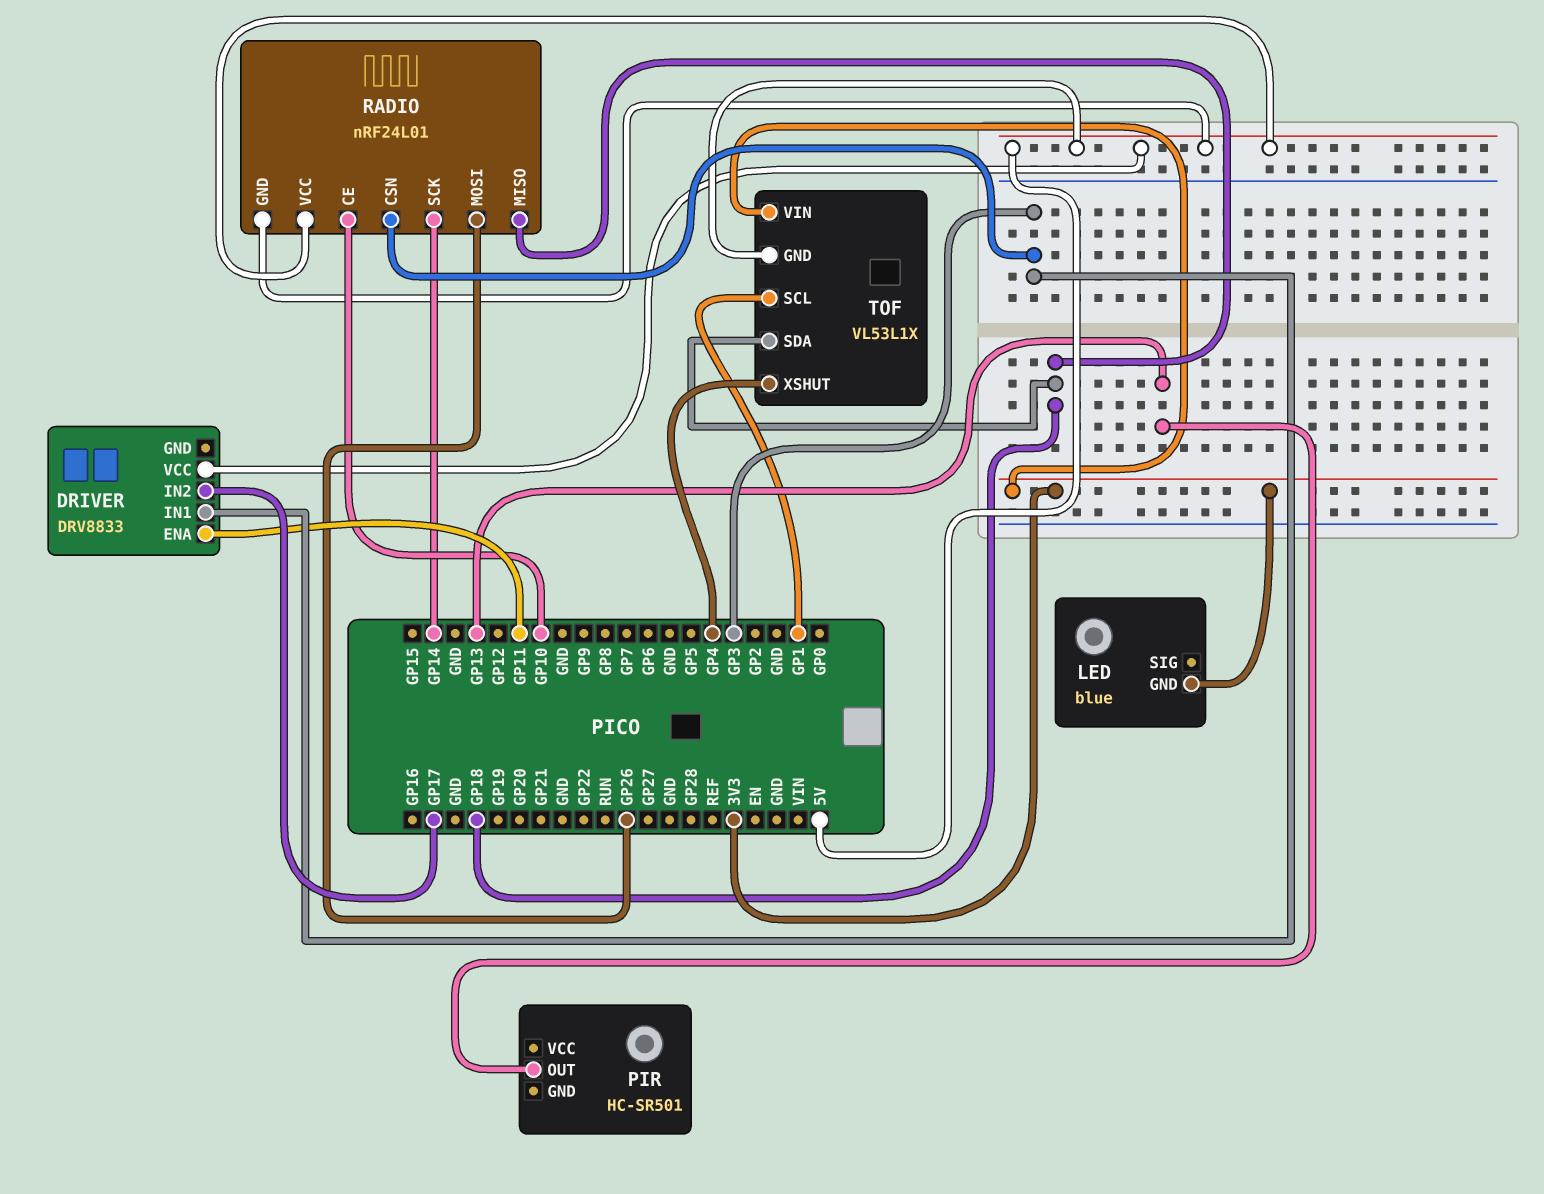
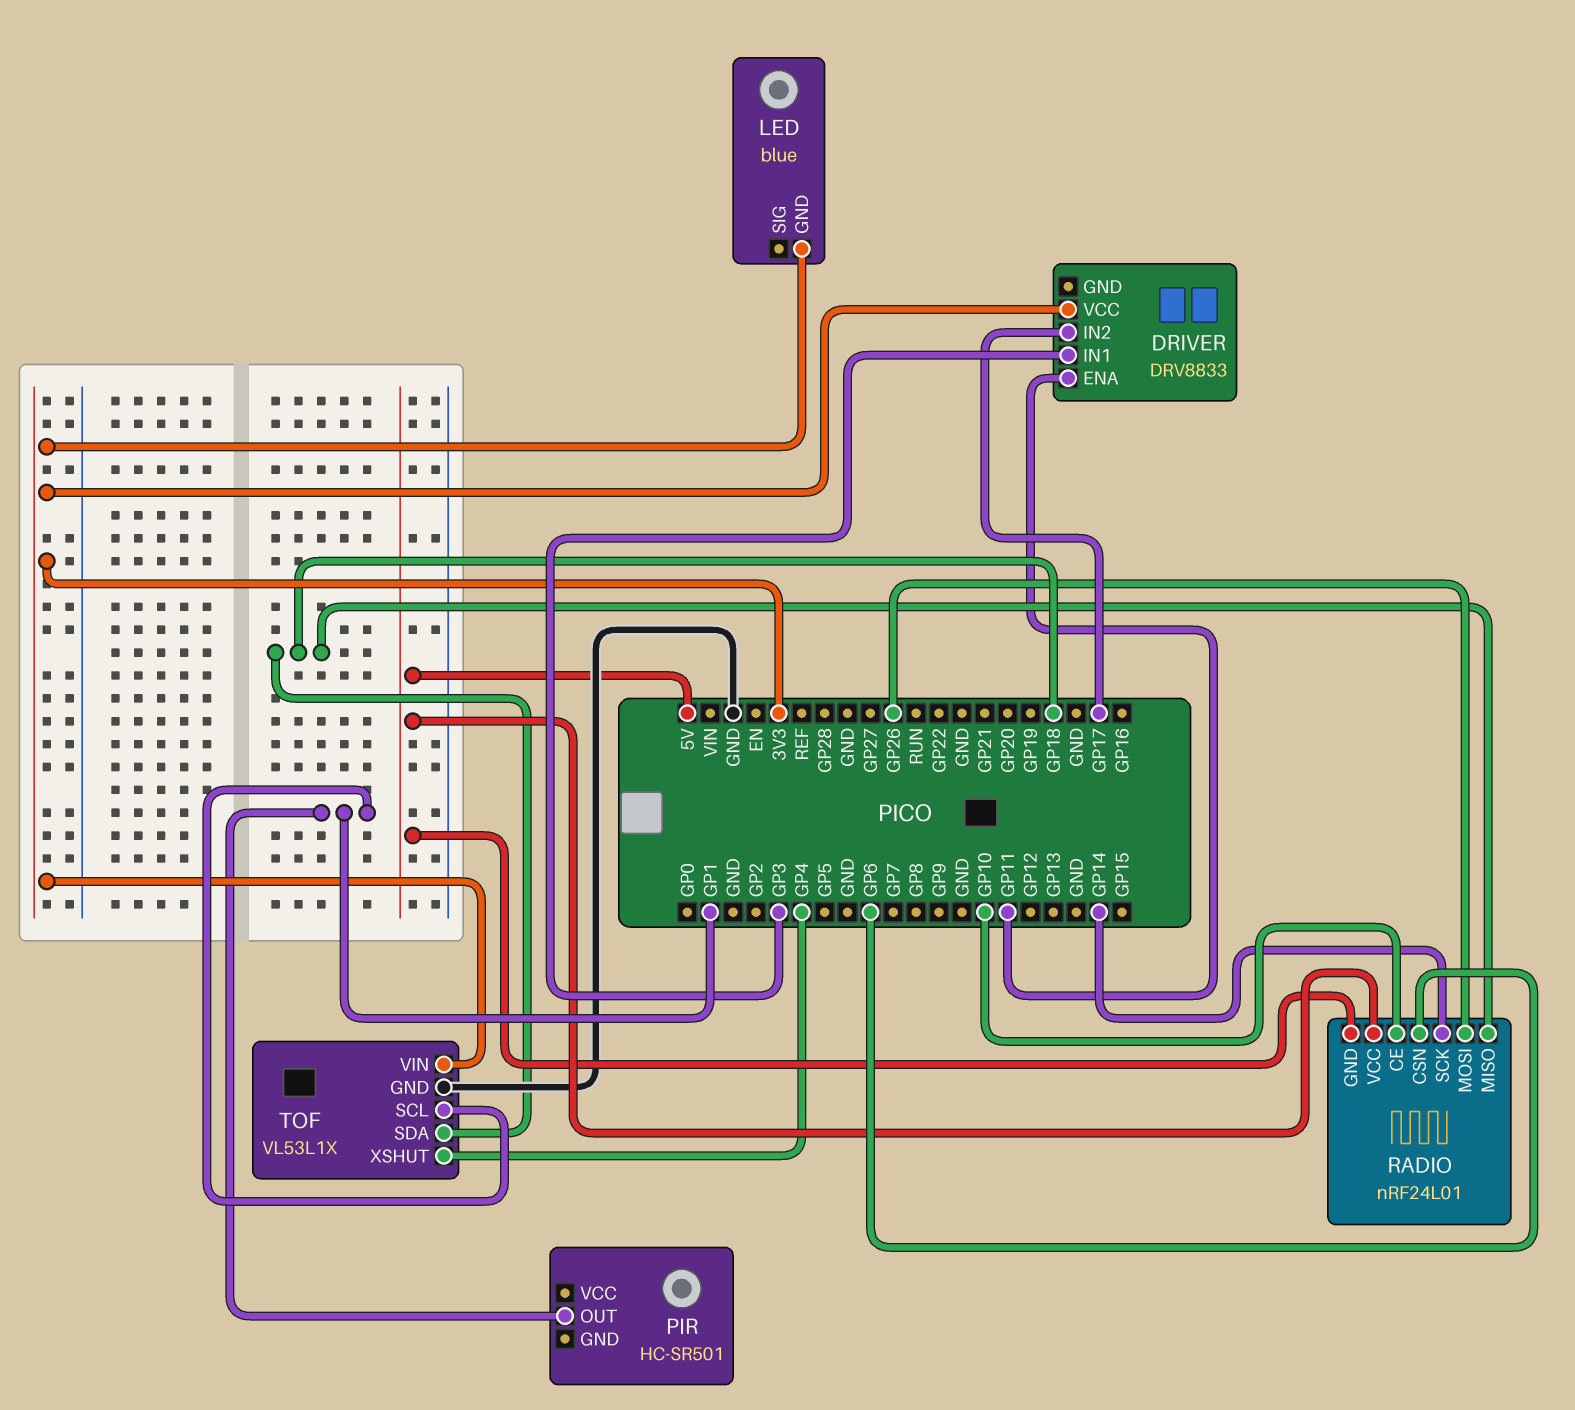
DRIVER pin VCC: 5V -> 3V3
PIR pin OUT: GP13 -> GP1
RADIO pin CSN: GP3 -> GP6
TOF pin GND: 5V -> GND

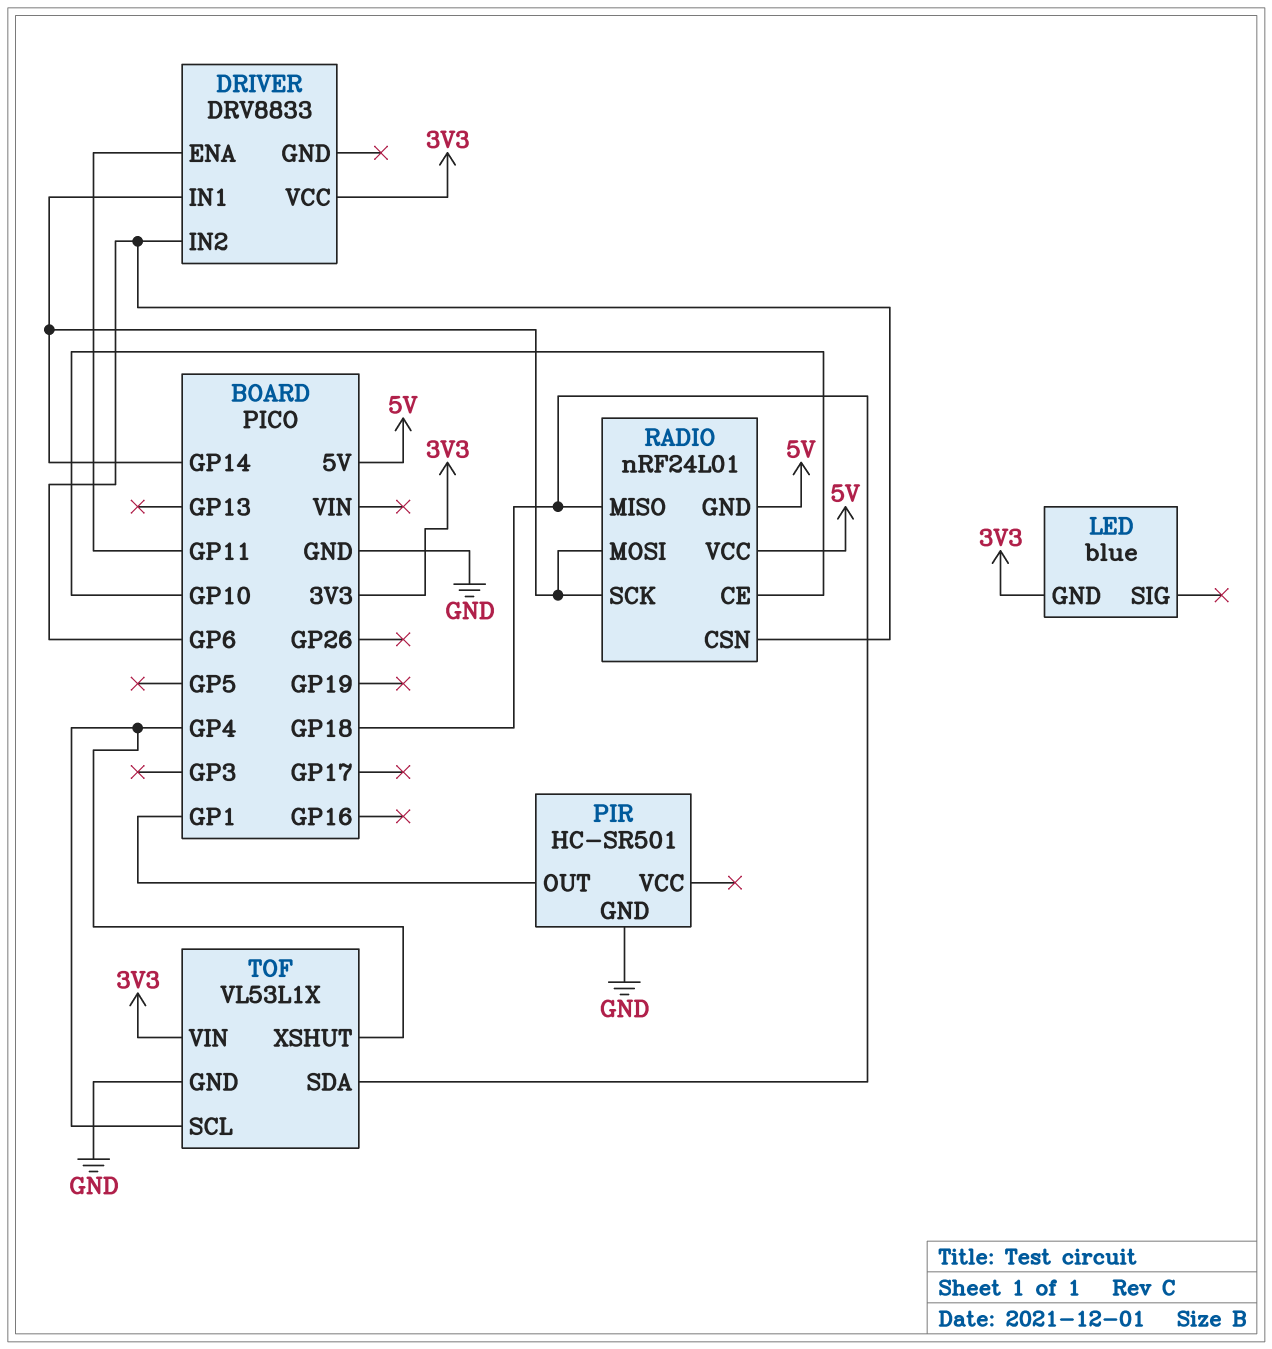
DRIVER pin IN1: GP3 -> GP14
DRIVER pin IN2: GP17 -> GP6
PIR pin GND: none -> GND
RADIO pin MOSI: GP26 -> GP14
TOF pin SCL: GP1 -> GP4

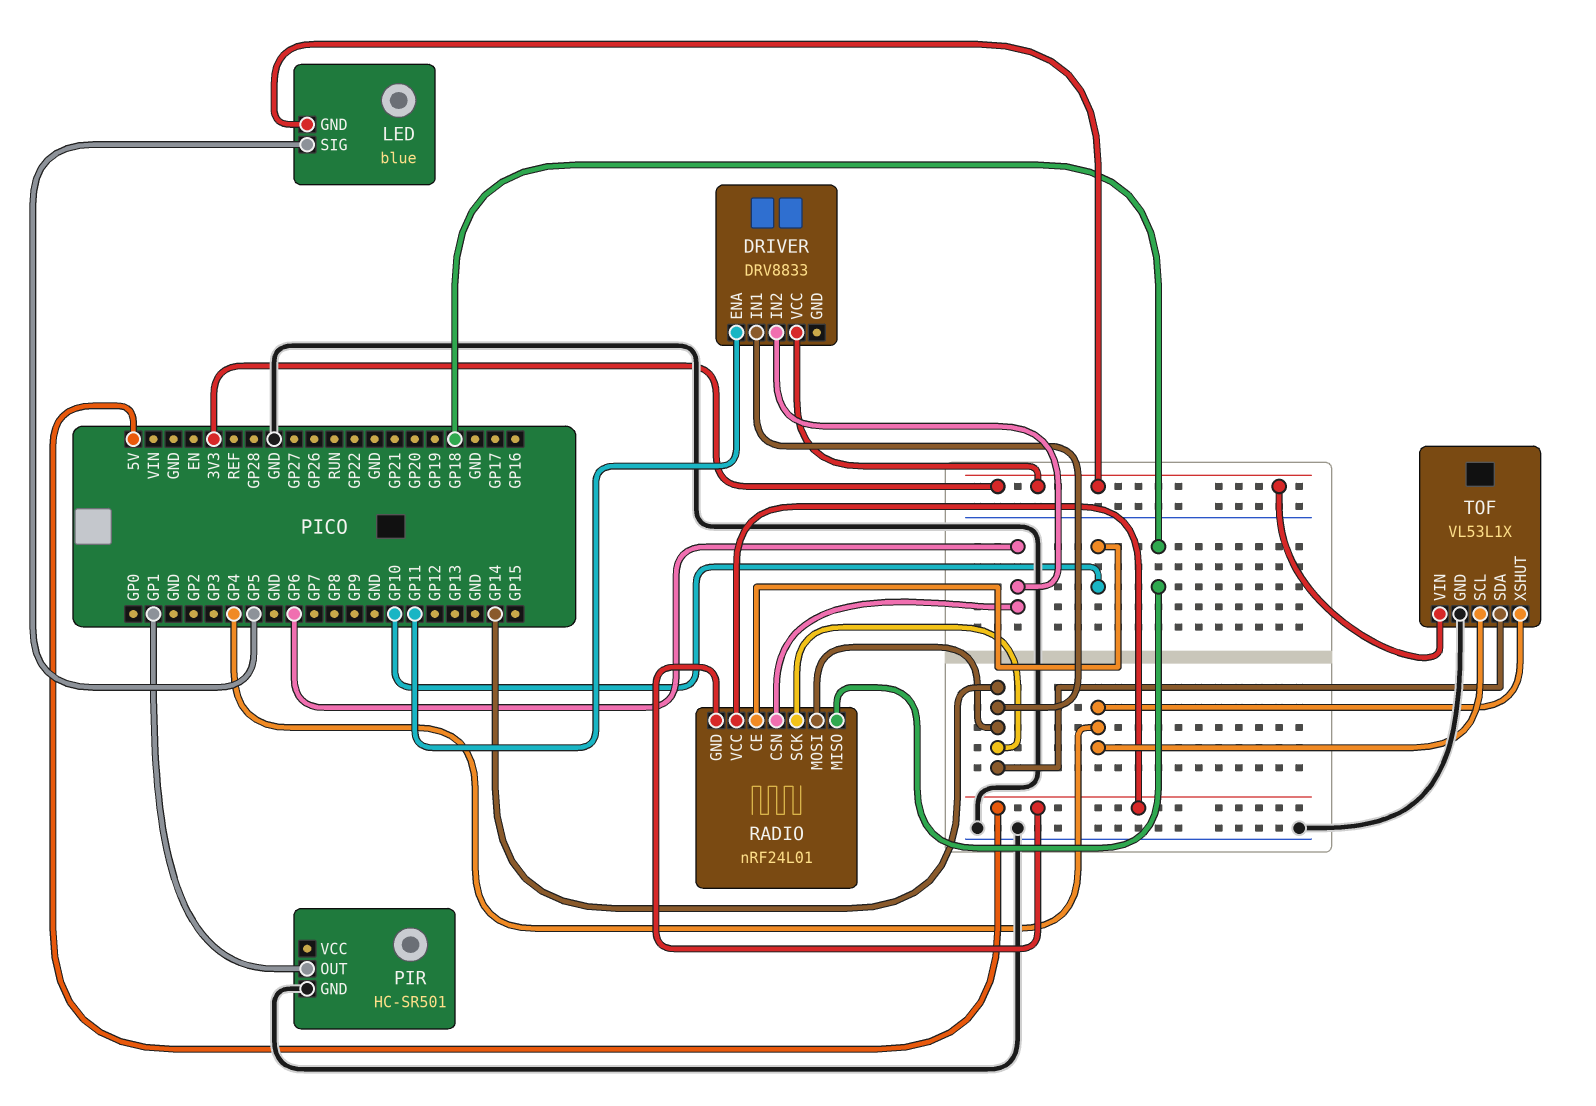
LED pin SIG: none -> GP5
TOF pin SDA: GP18 -> GP14

